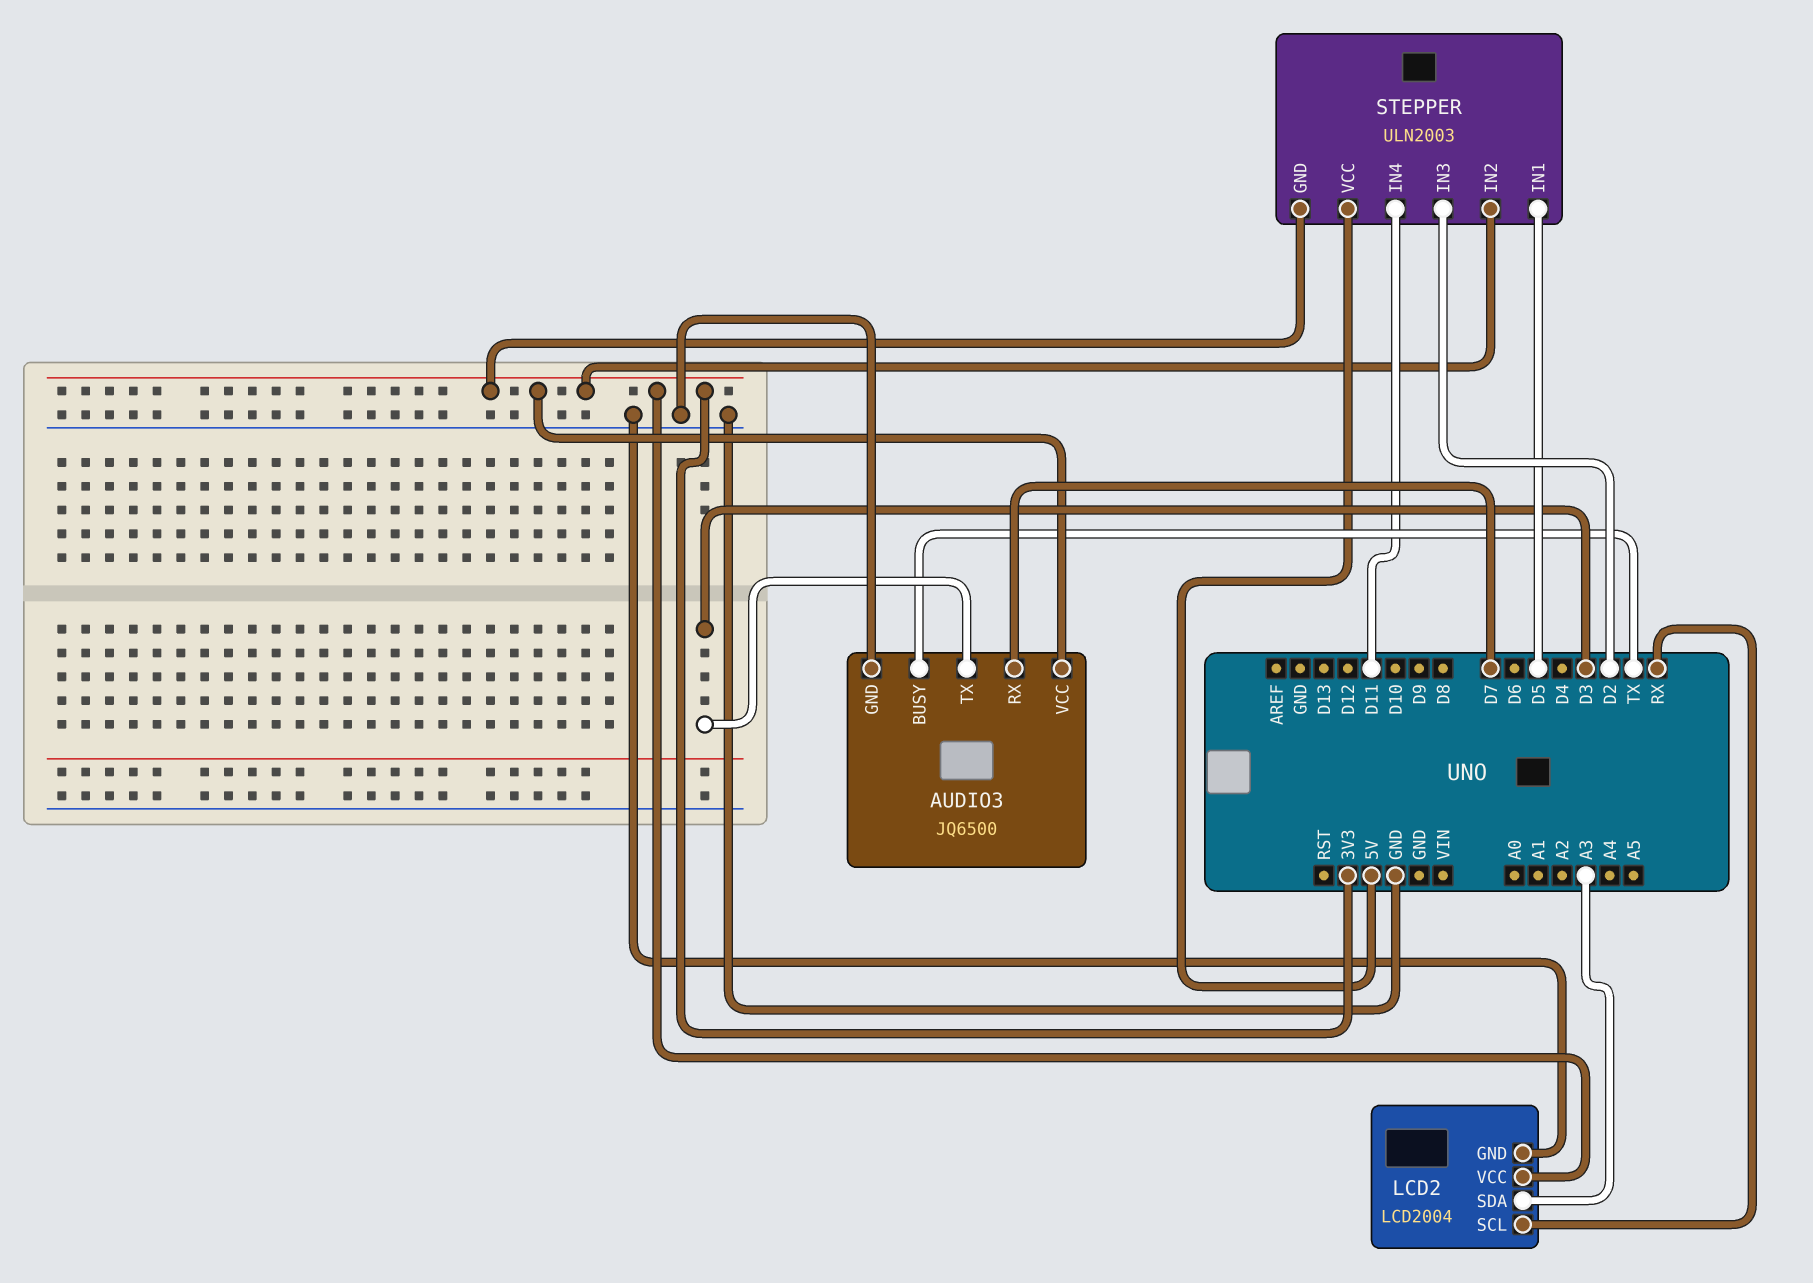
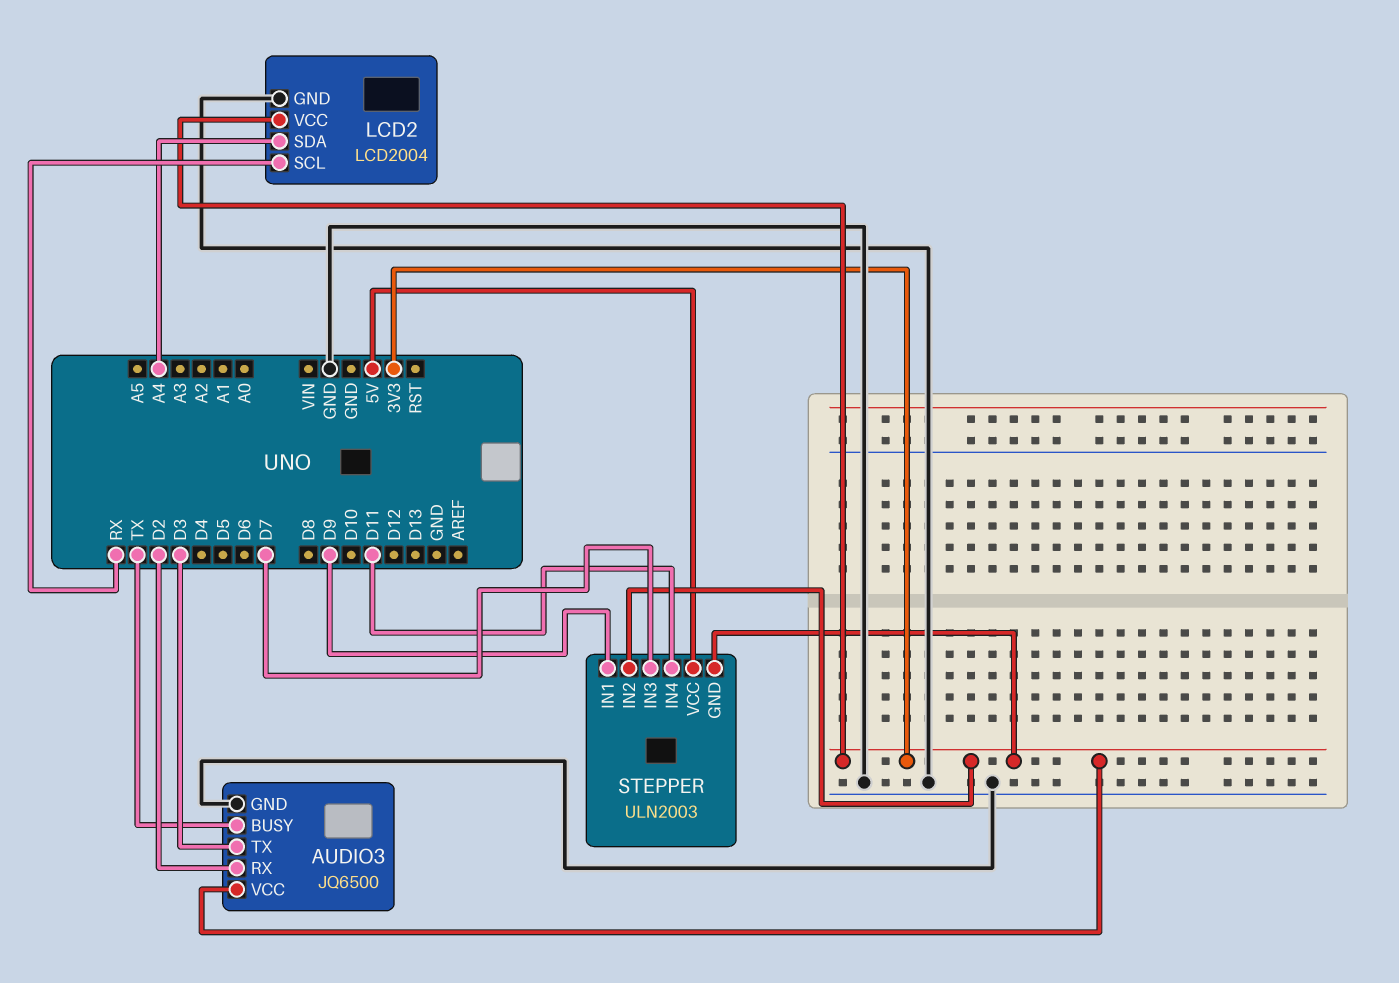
AUDIO3 pin RX: D7 -> D2
LCD2 pin SDA: A3 -> A4
STEPPER pin IN1: D5 -> D9
STEPPER pin IN3: D2 -> D7

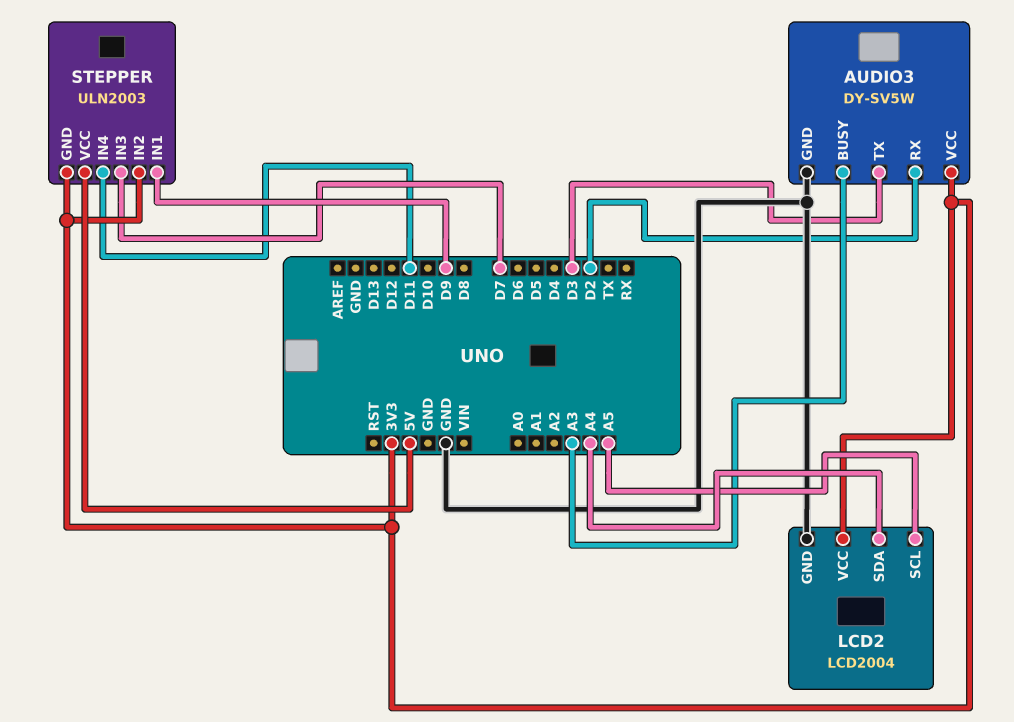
AUDIO3: JQ6500 -> DY-SV5W
AUDIO3 pin BUSY: TX -> A3
LCD2 pin SCL: RX -> A5

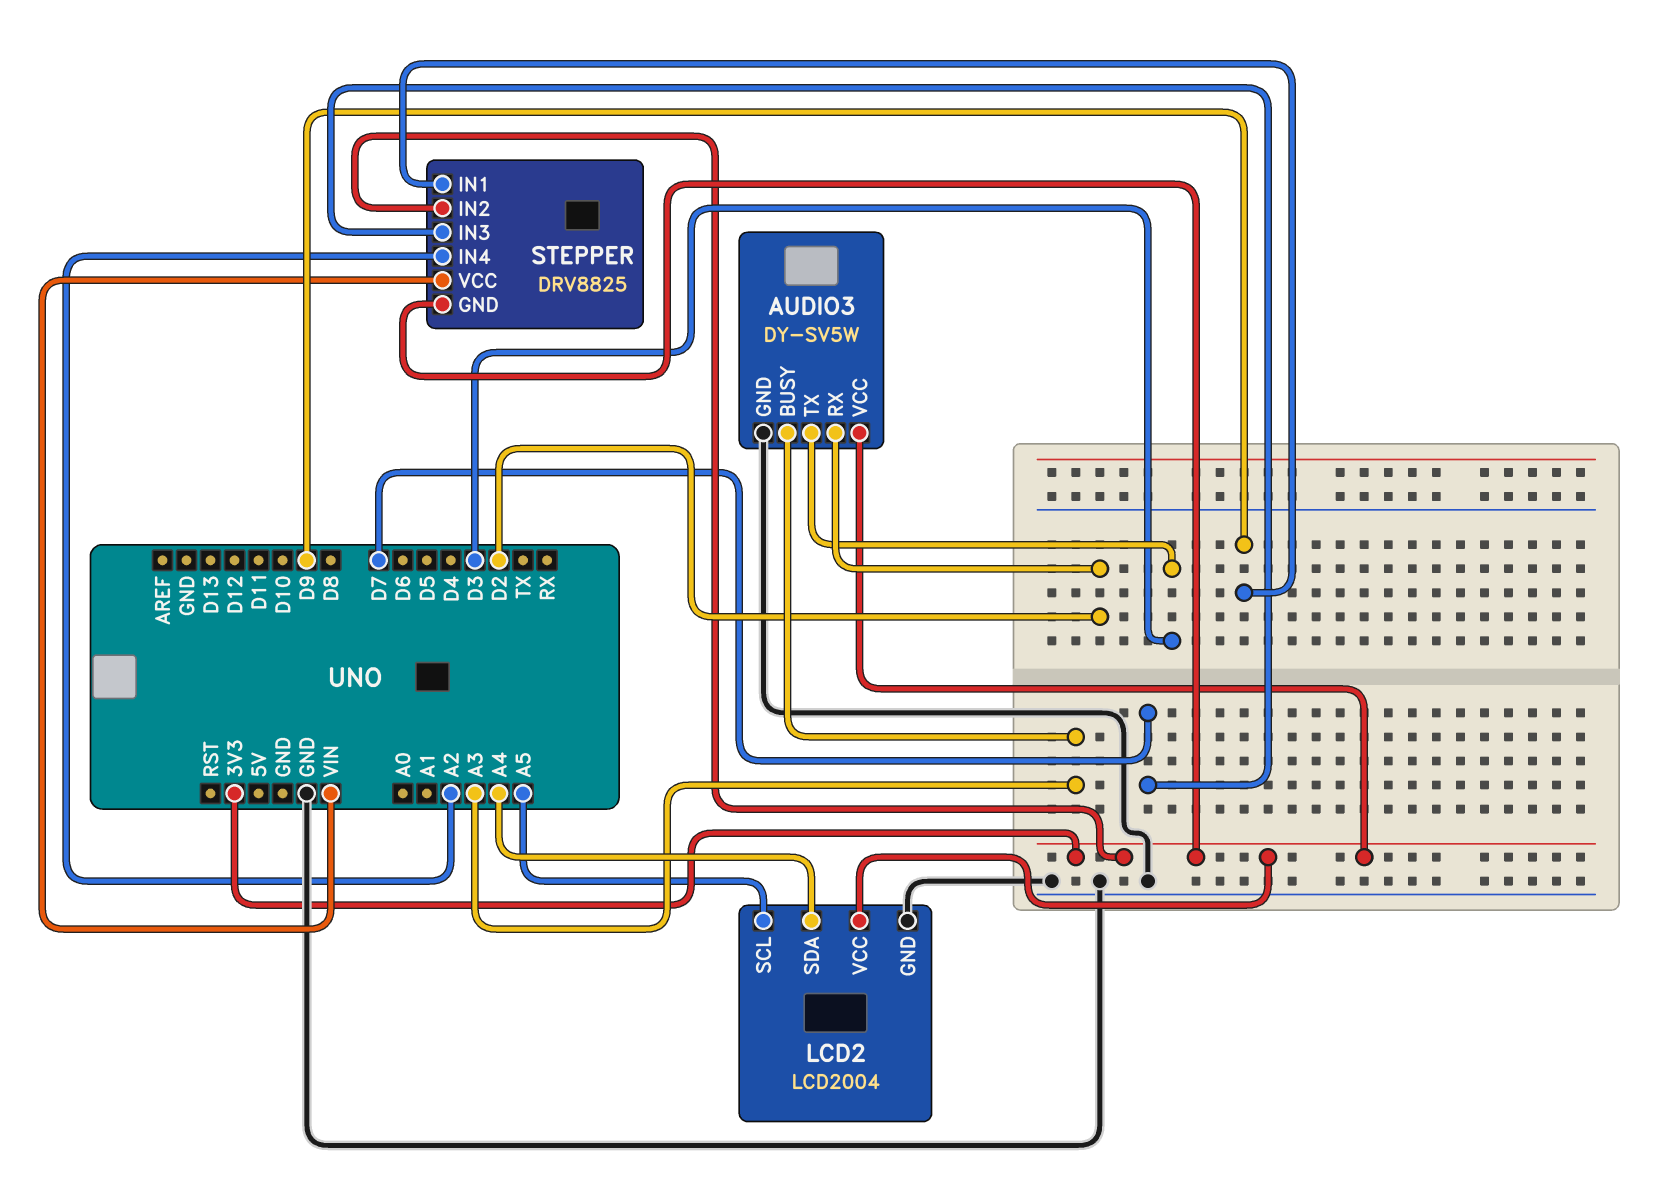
STEPPER: ULN2003 -> DRV8825
STEPPER pin IN4: D11 -> A2
STEPPER pin VCC: 5V -> VIN

